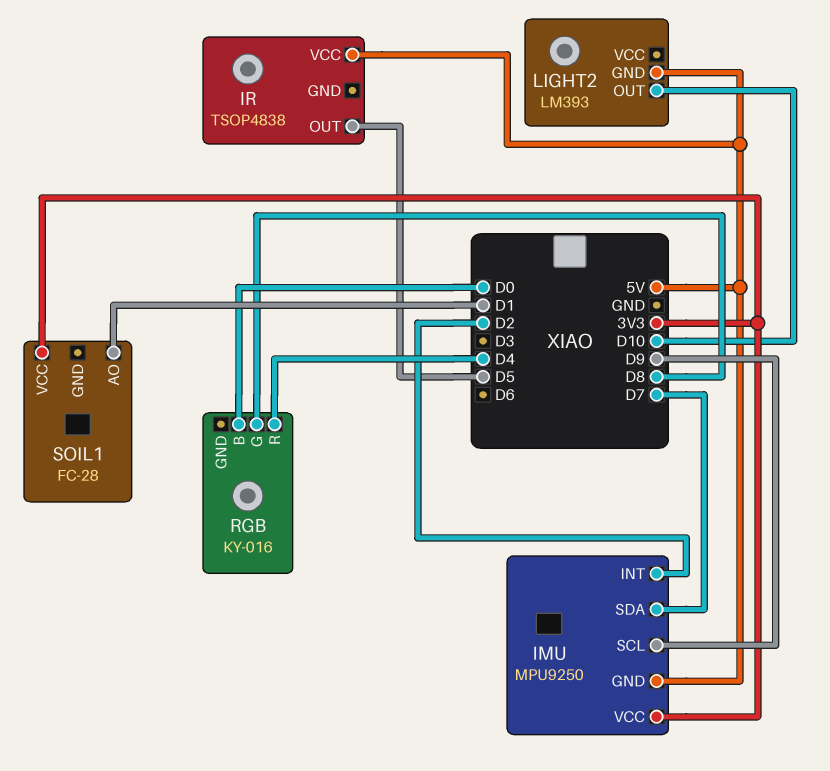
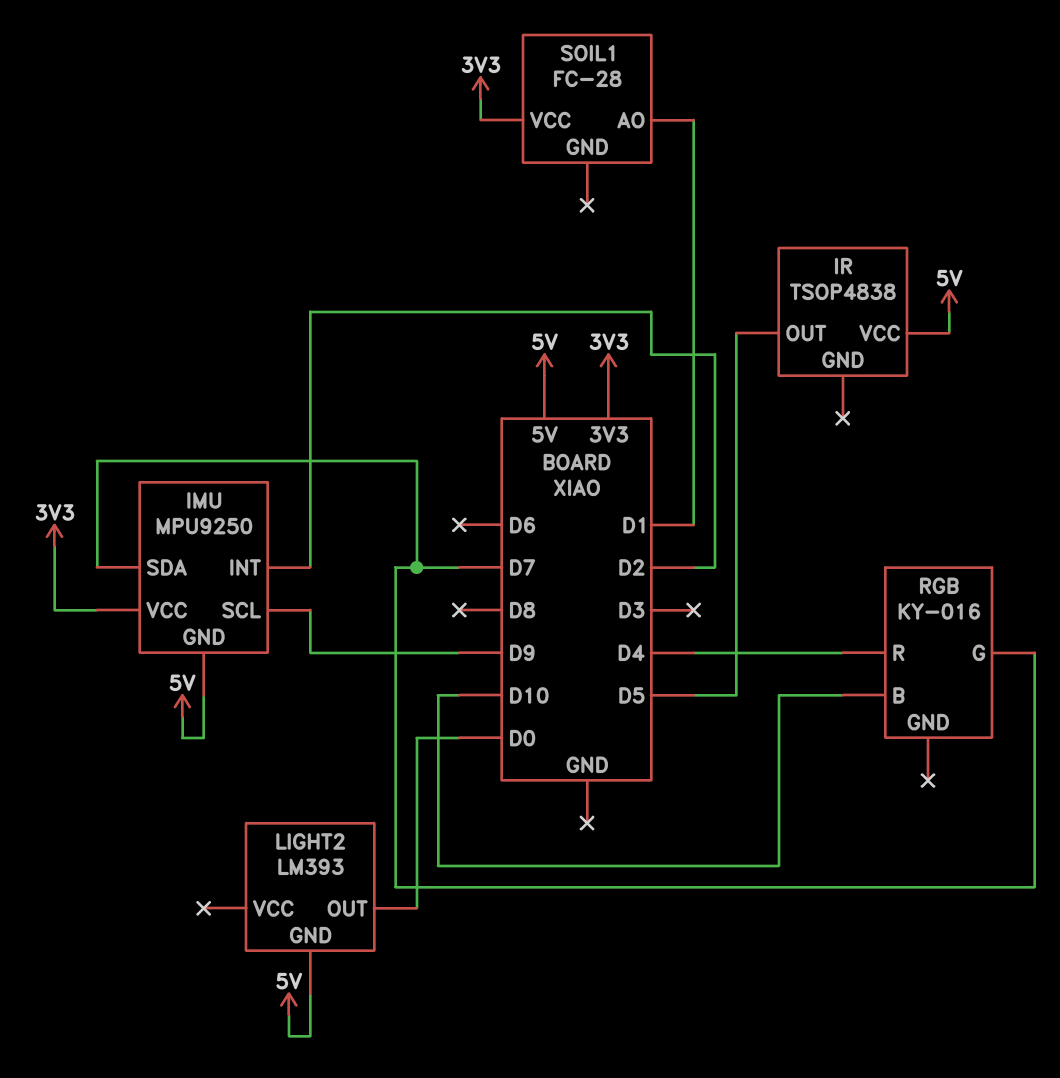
LIGHT2 pin OUT: D10 -> D0
RGB pin B: D0 -> D10
RGB pin G: D8 -> D7

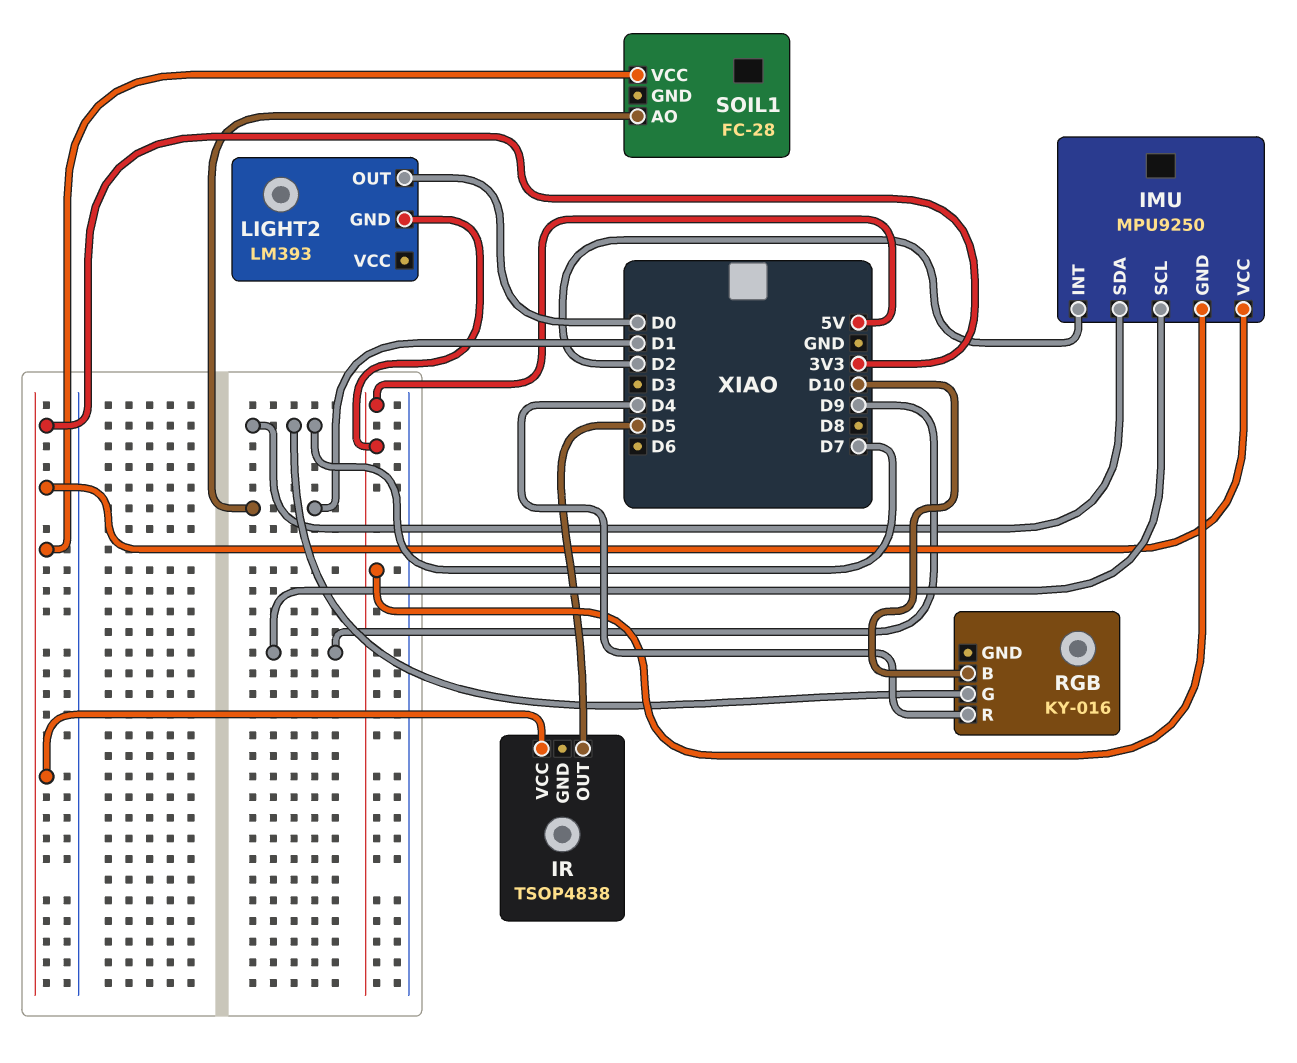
IR pin VCC: 5V -> 3V3

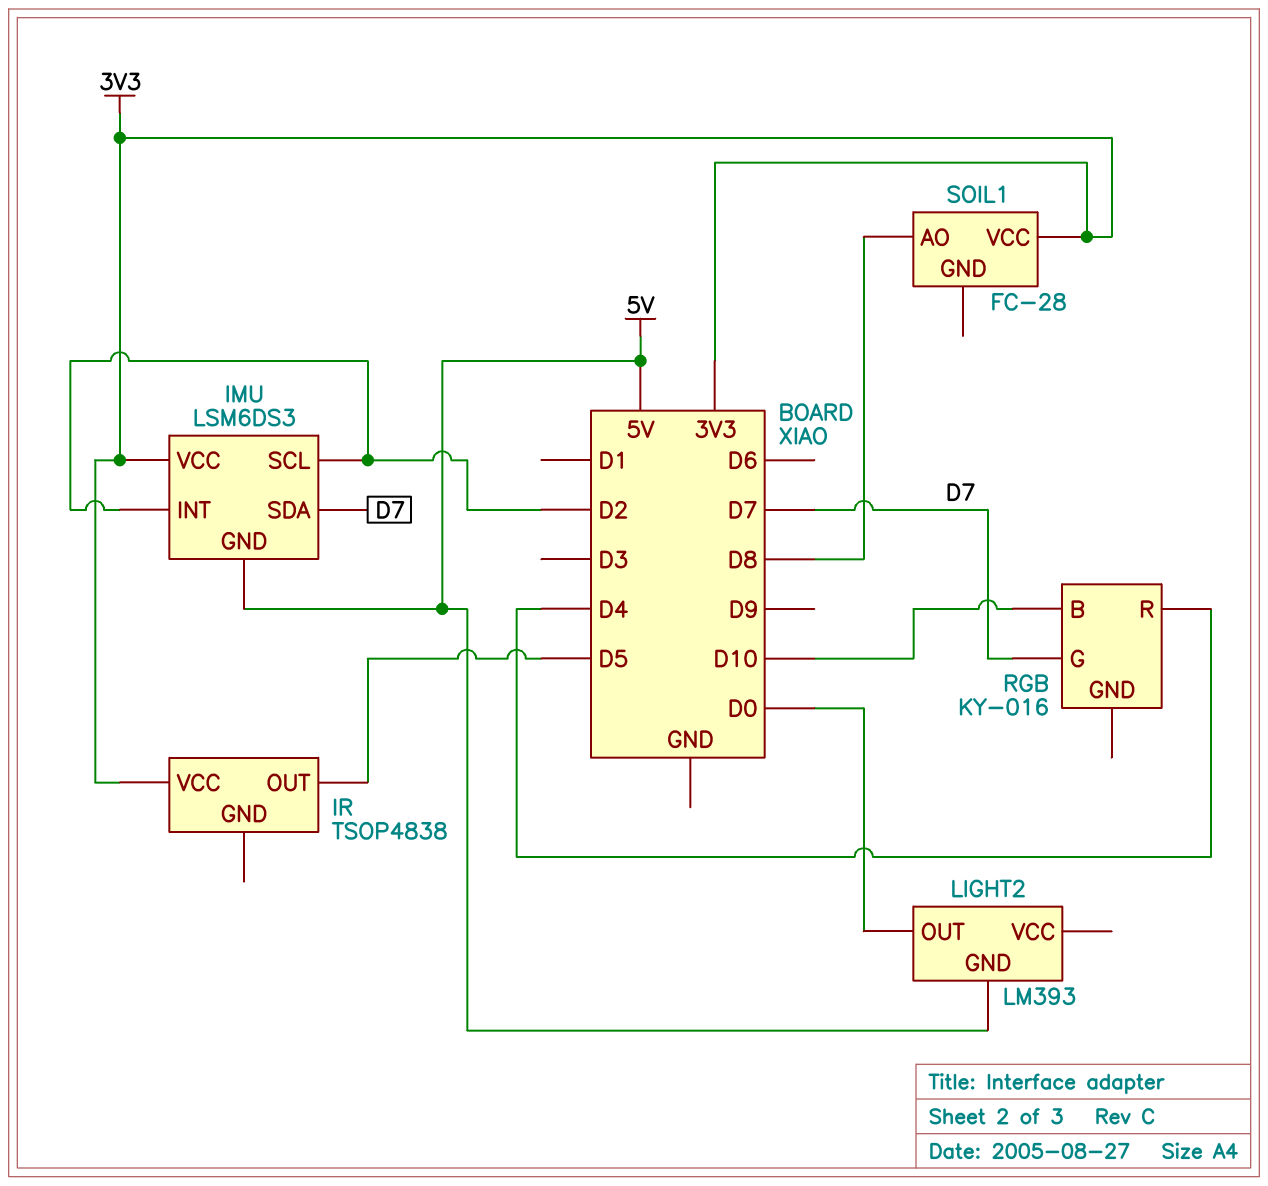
IMU: MPU9250 -> LSM6DS3
IMU pin SCL: D9 -> D2
SOIL1 pin AO: D1 -> D8

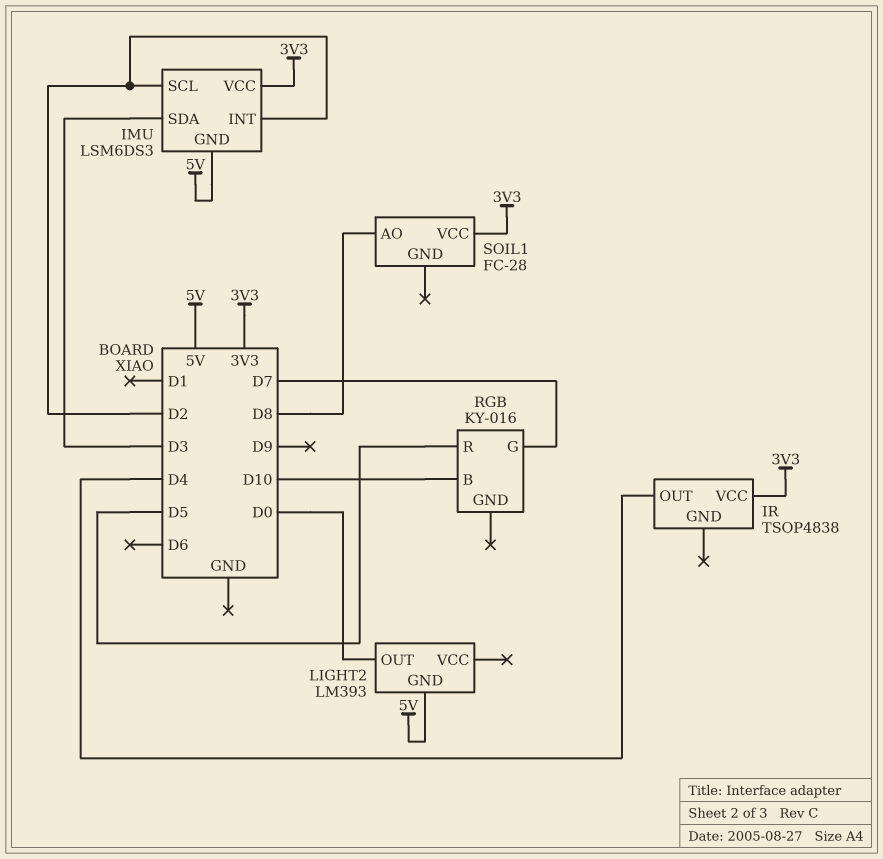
IMU pin SDA: D7 -> D3
IR pin OUT: D5 -> D4
RGB pin R: D4 -> D5

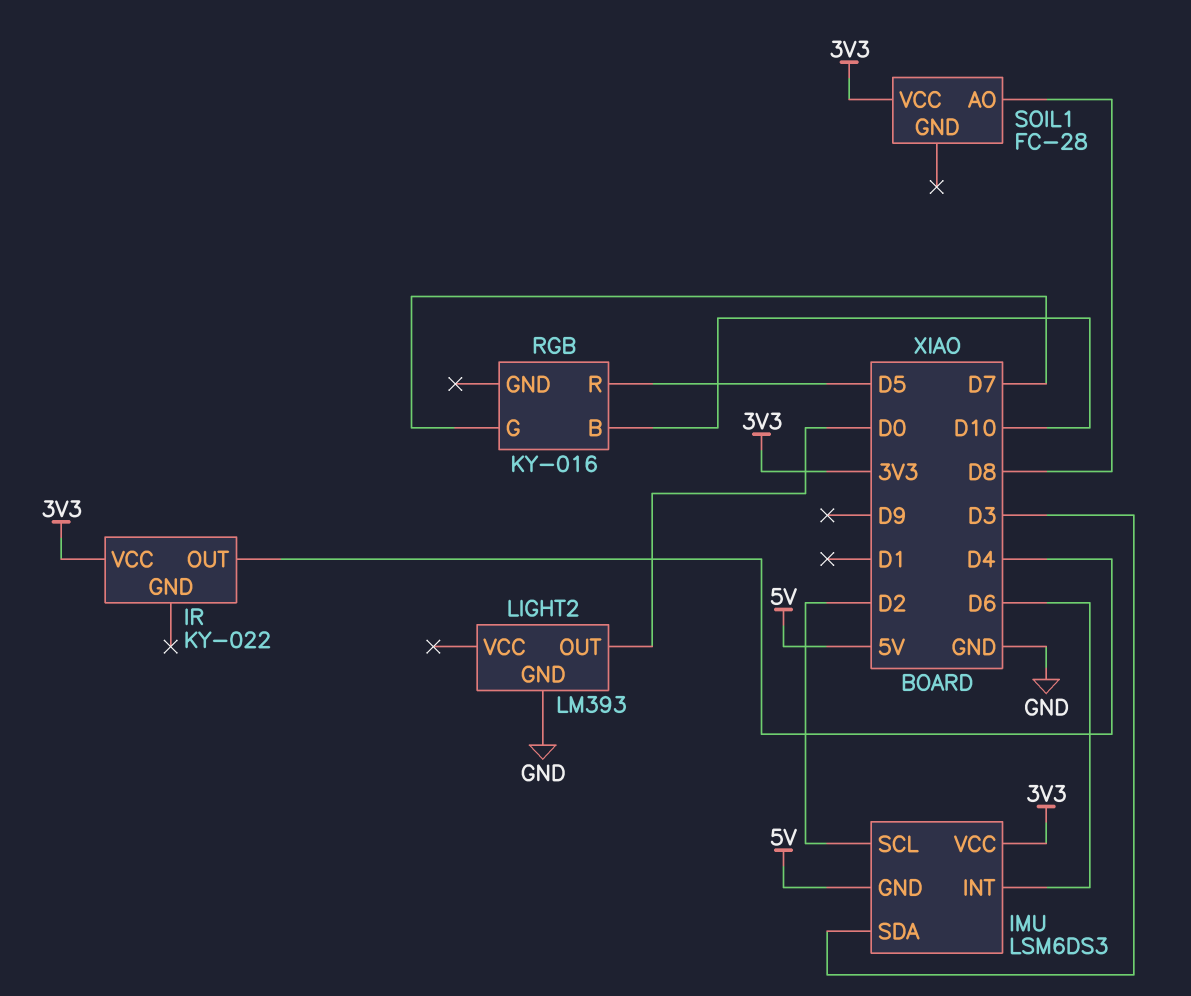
IMU pin INT: D2 -> D6
IR: TSOP4838 -> KY-022
LIGHT2 pin GND: 5V -> GND

